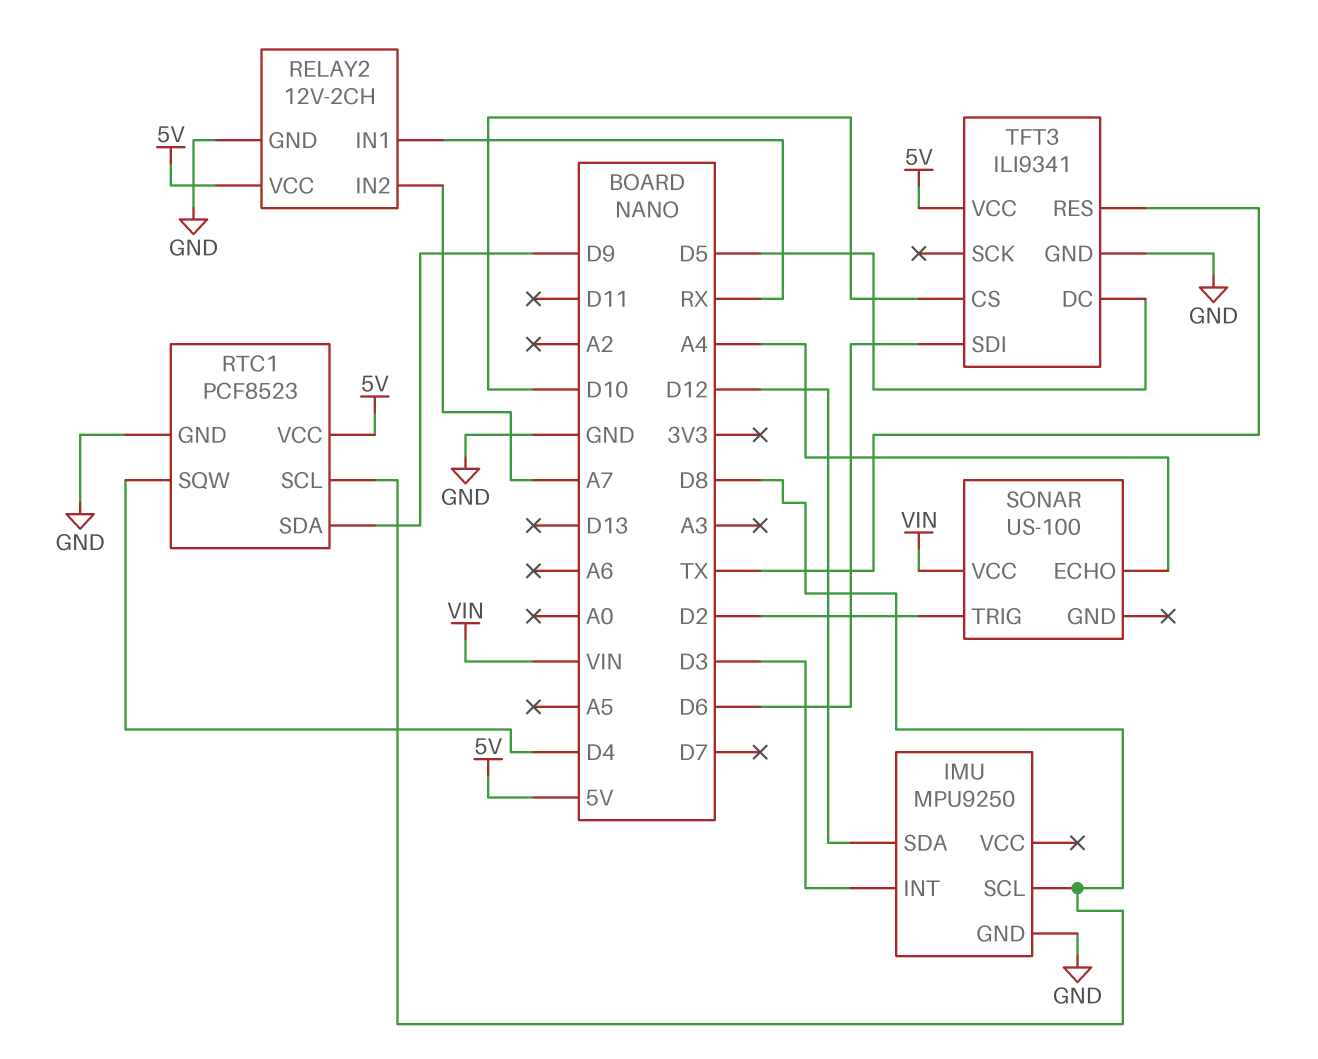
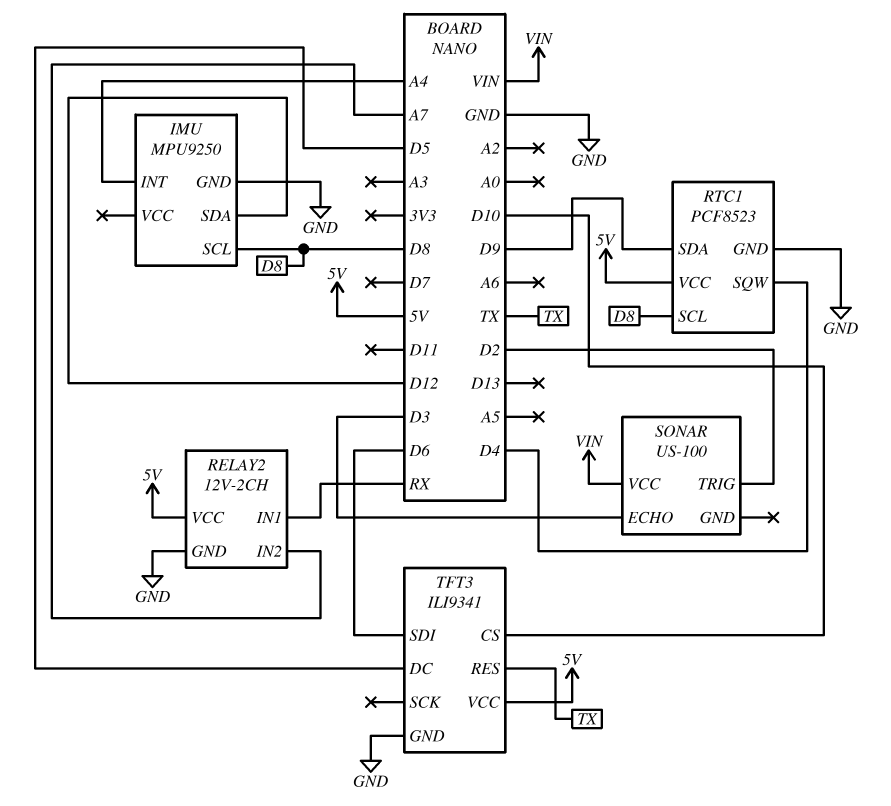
IMU pin INT: D3 -> A4
SONAR pin ECHO: A4 -> D3

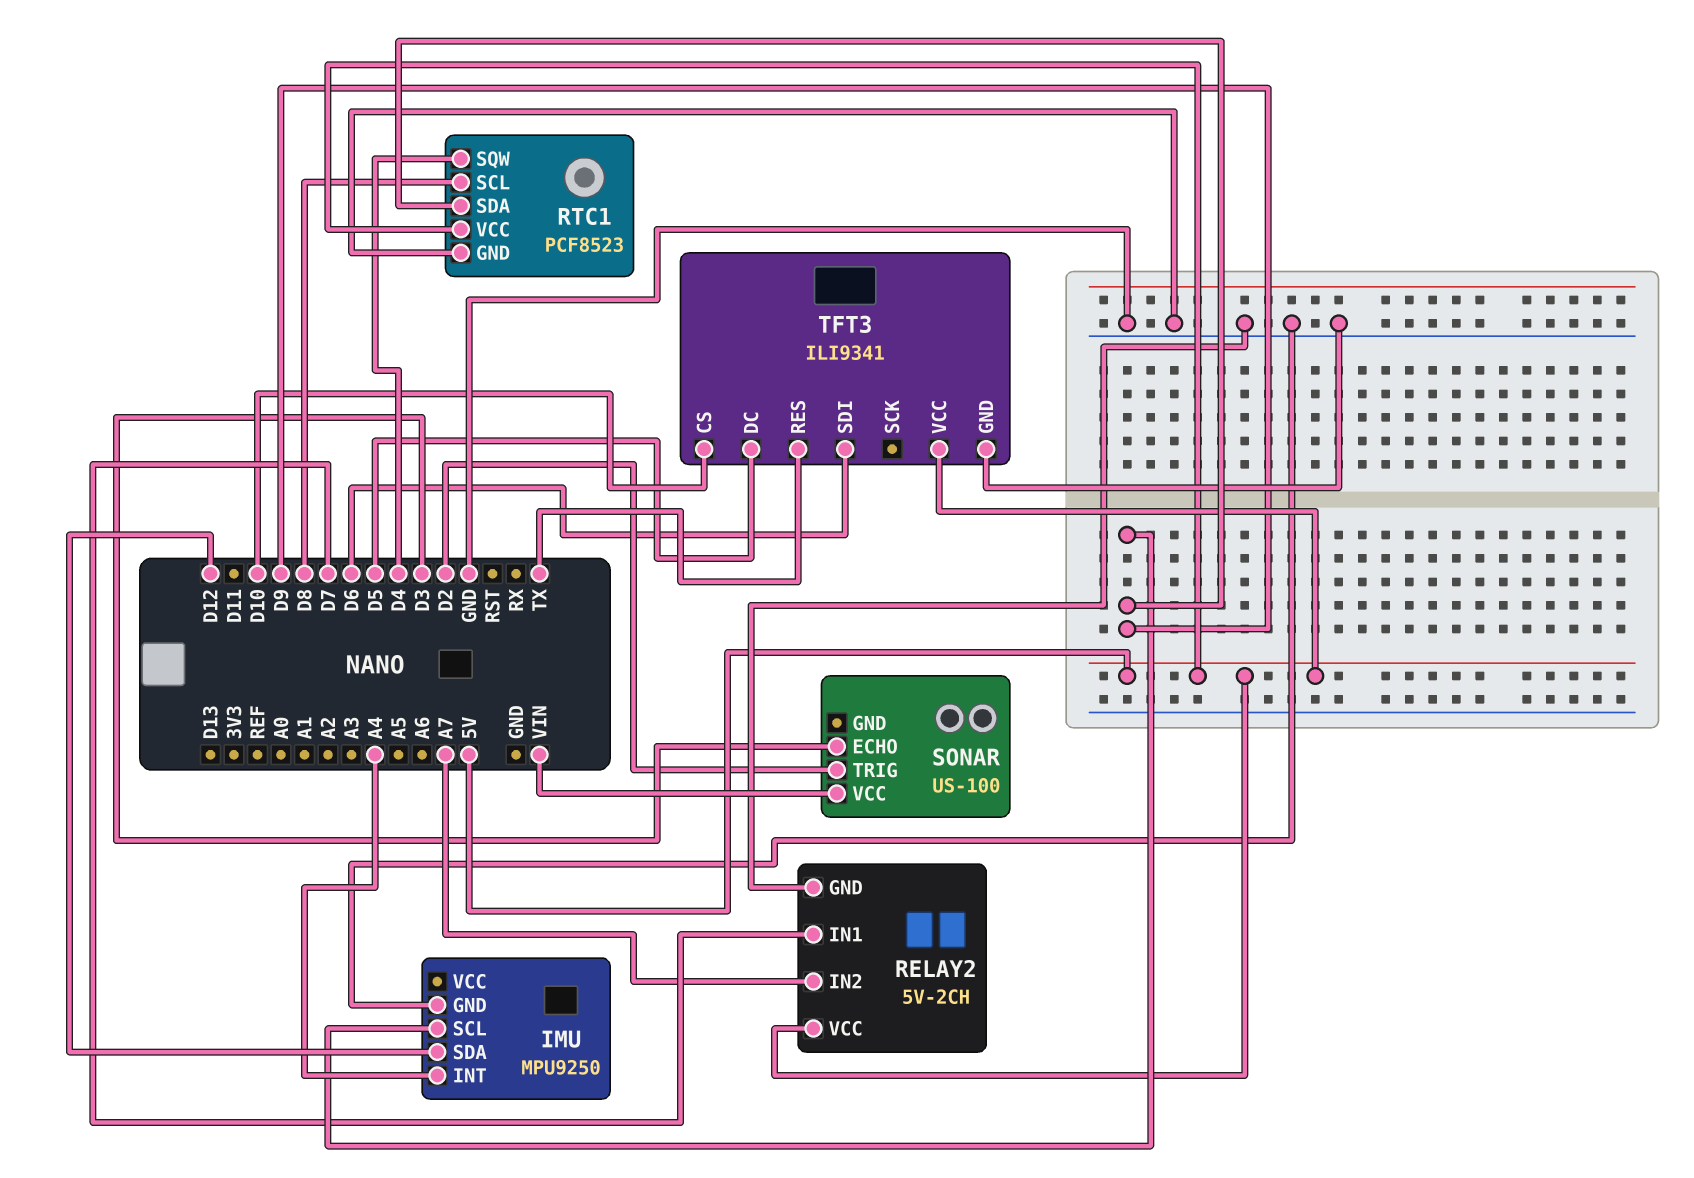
IMU pin SCL: D8 -> D9
RELAY2: 12V-2CH -> 5V-2CH
RELAY2 pin IN1: RX -> D7

